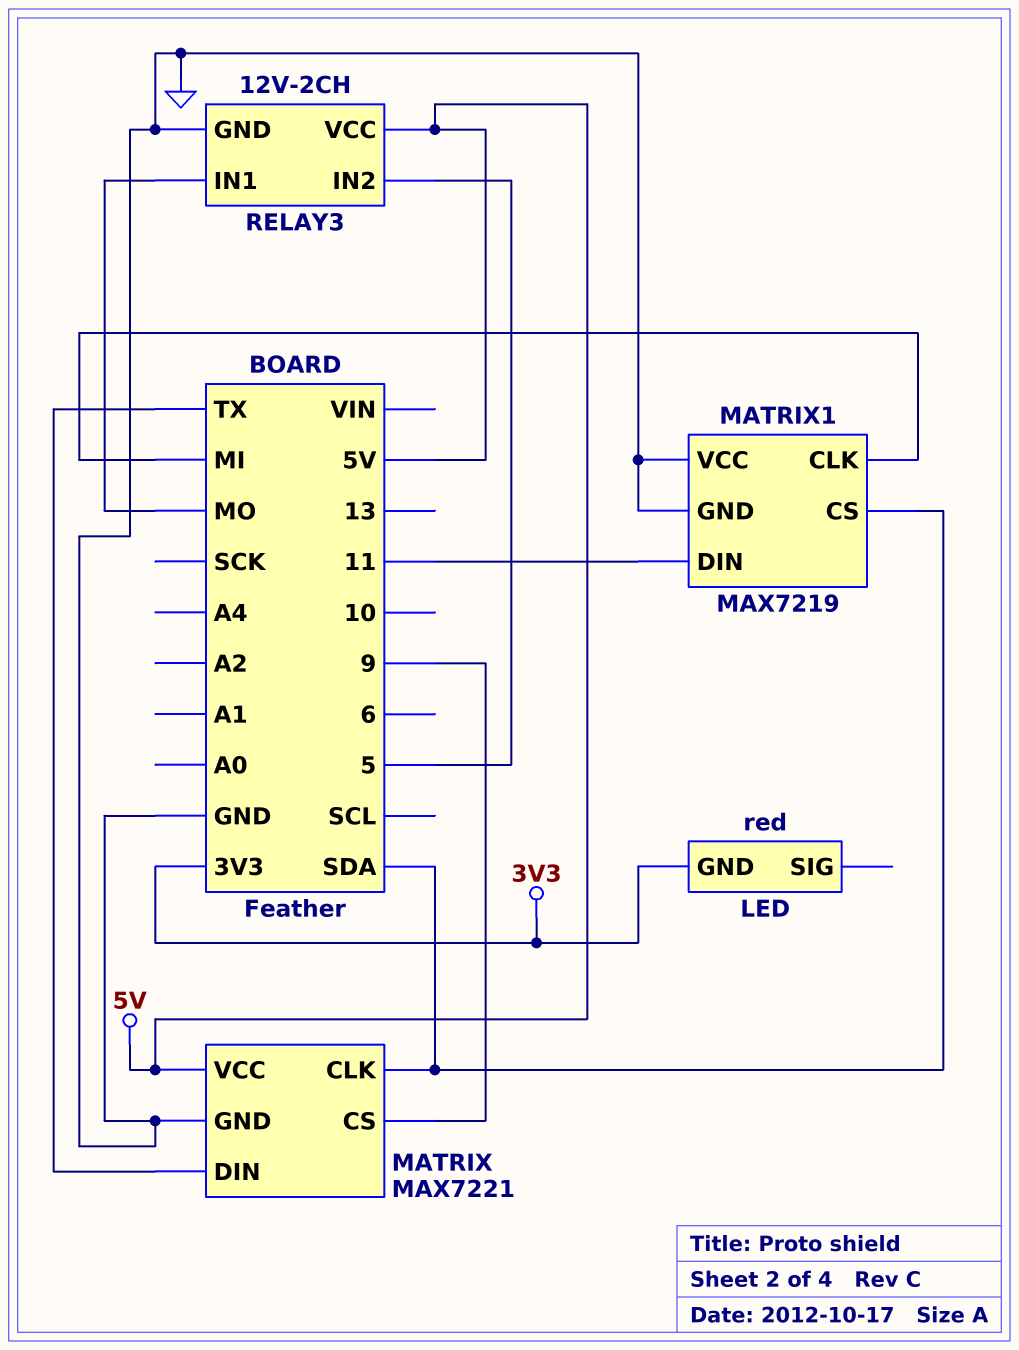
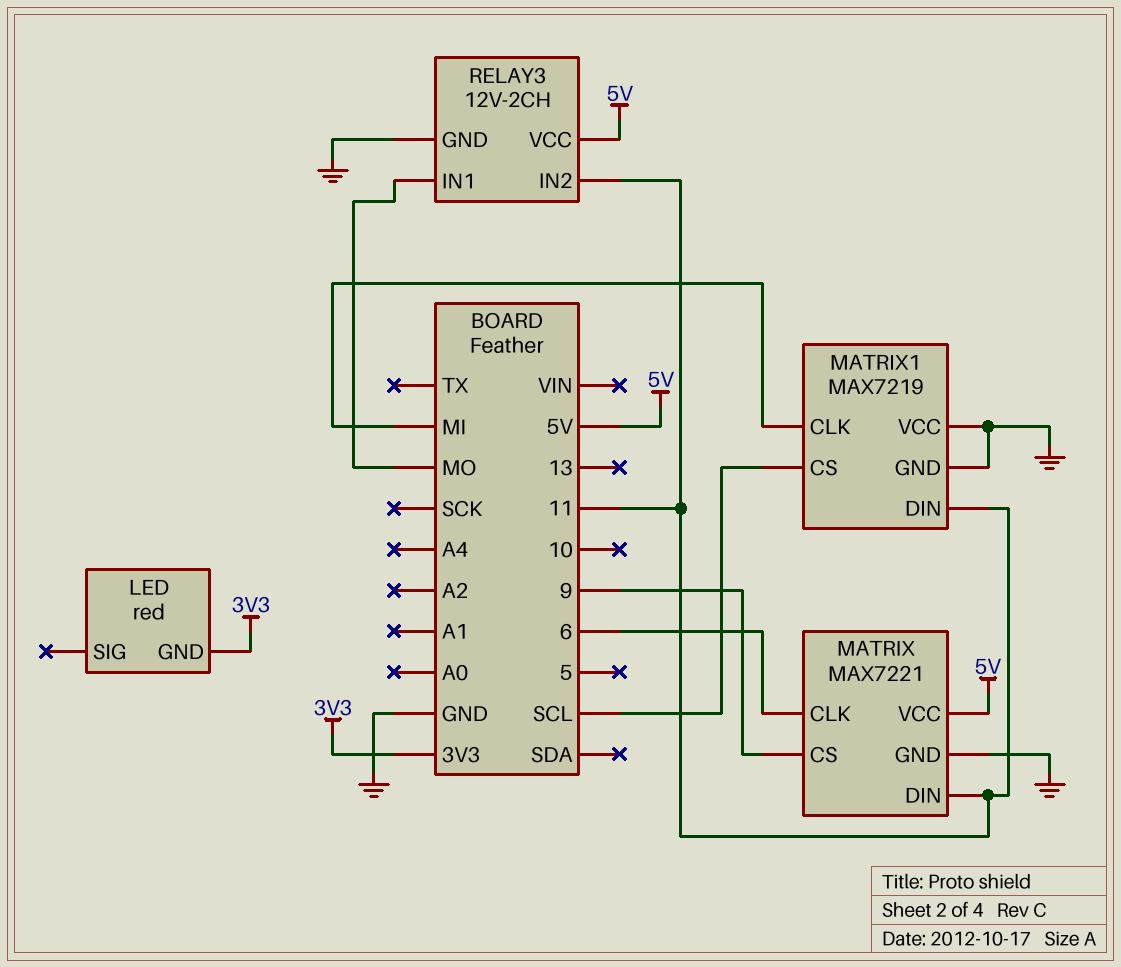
MATRIX pin CLK: SDA -> 6
MATRIX pin DIN: TX -> 11
MATRIX1 pin CS: SDA -> SCL
RELAY3 pin IN2: 5 -> 11

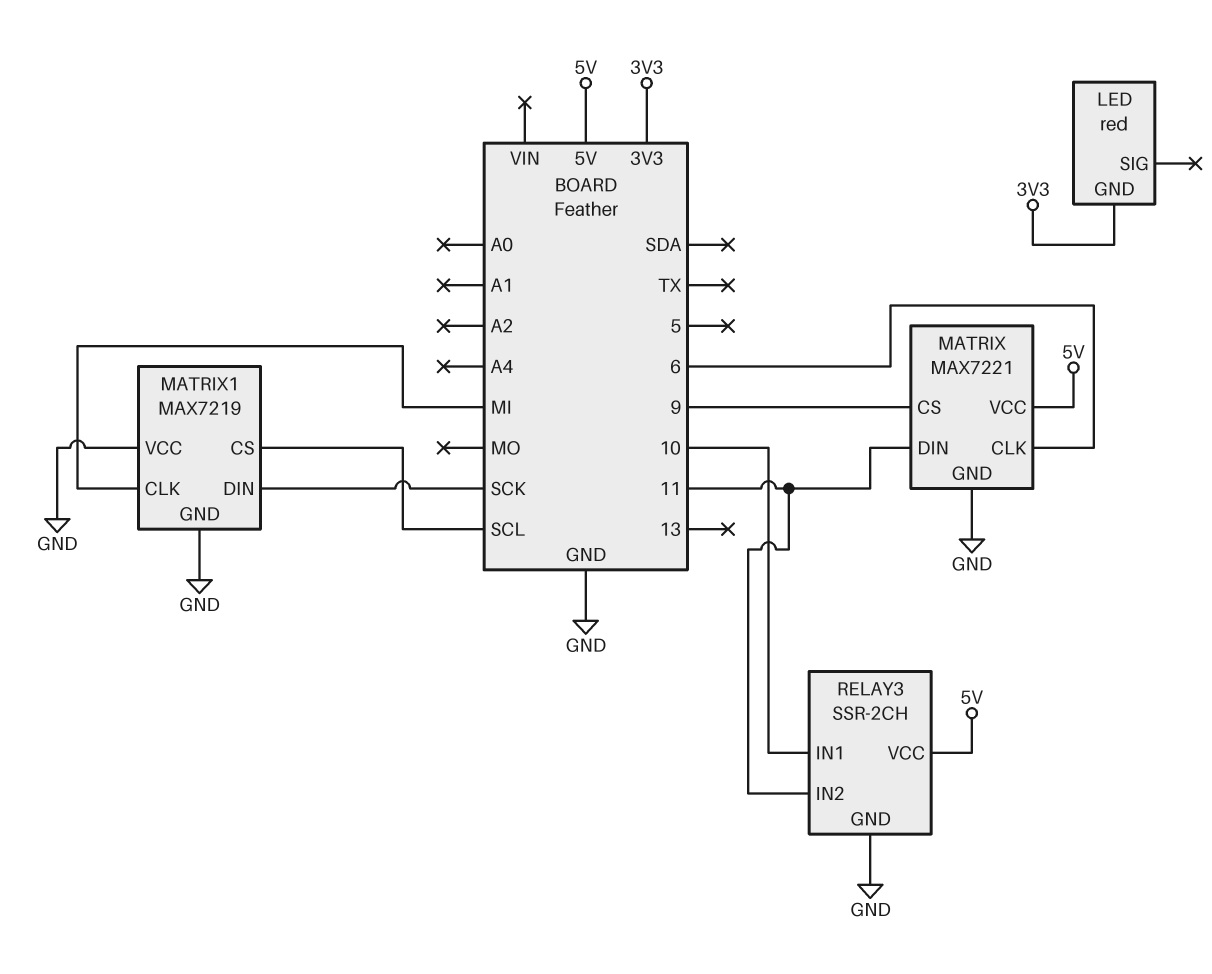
MATRIX1 pin DIN: 11 -> SCK
RELAY3: 12V-2CH -> SSR-2CH
RELAY3 pin IN1: MO -> 10

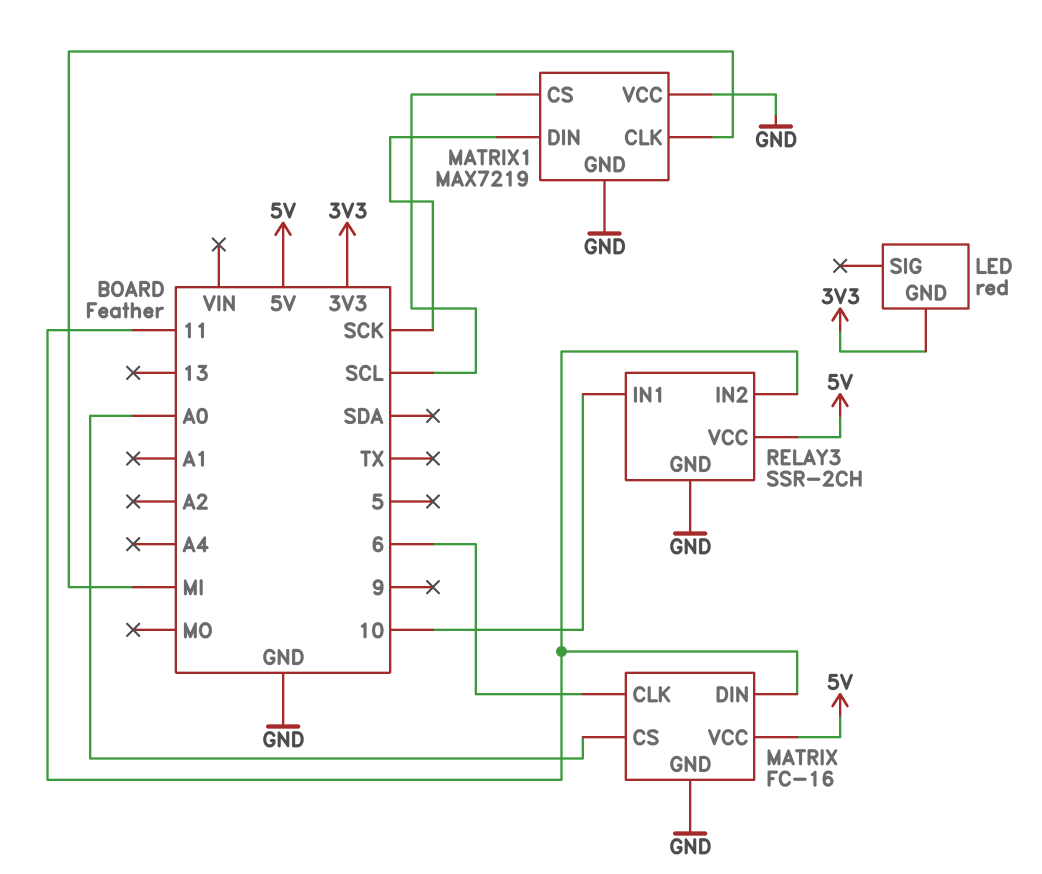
MATRIX: MAX7221 -> FC-16
MATRIX pin CS: 9 -> A0

